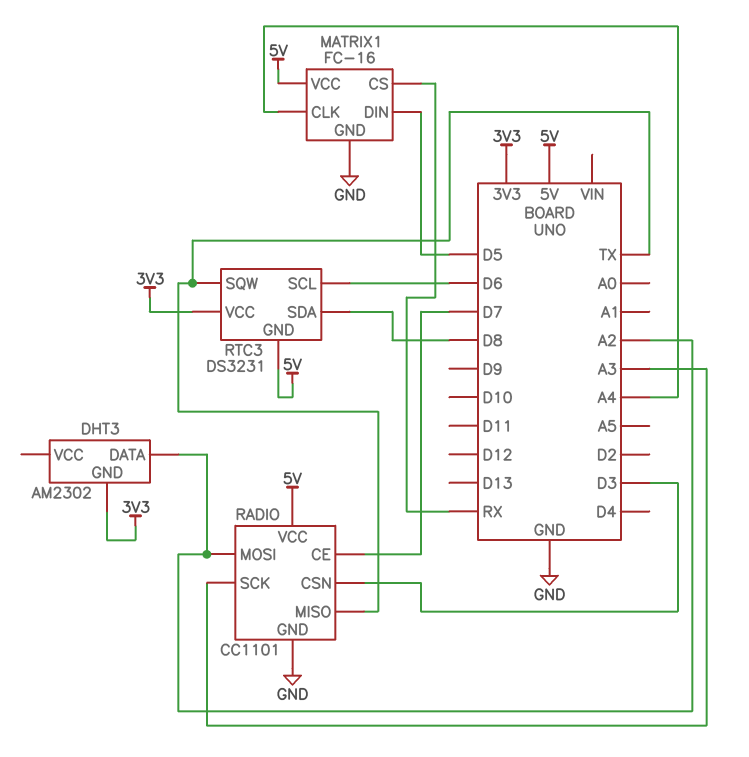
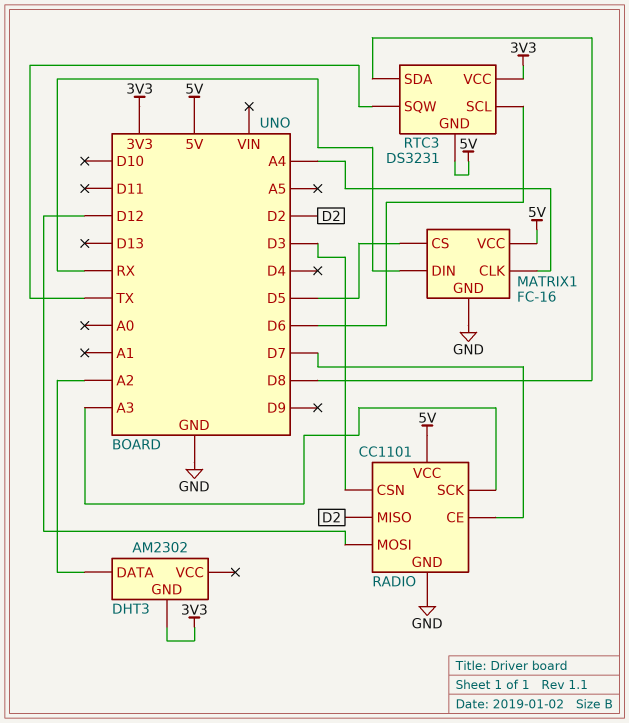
MATRIX1 pin CS: RX -> D5
MATRIX1 pin DIN: D5 -> RX
RADIO pin MISO: TX -> D2
RADIO pin MOSI: A2 -> D12

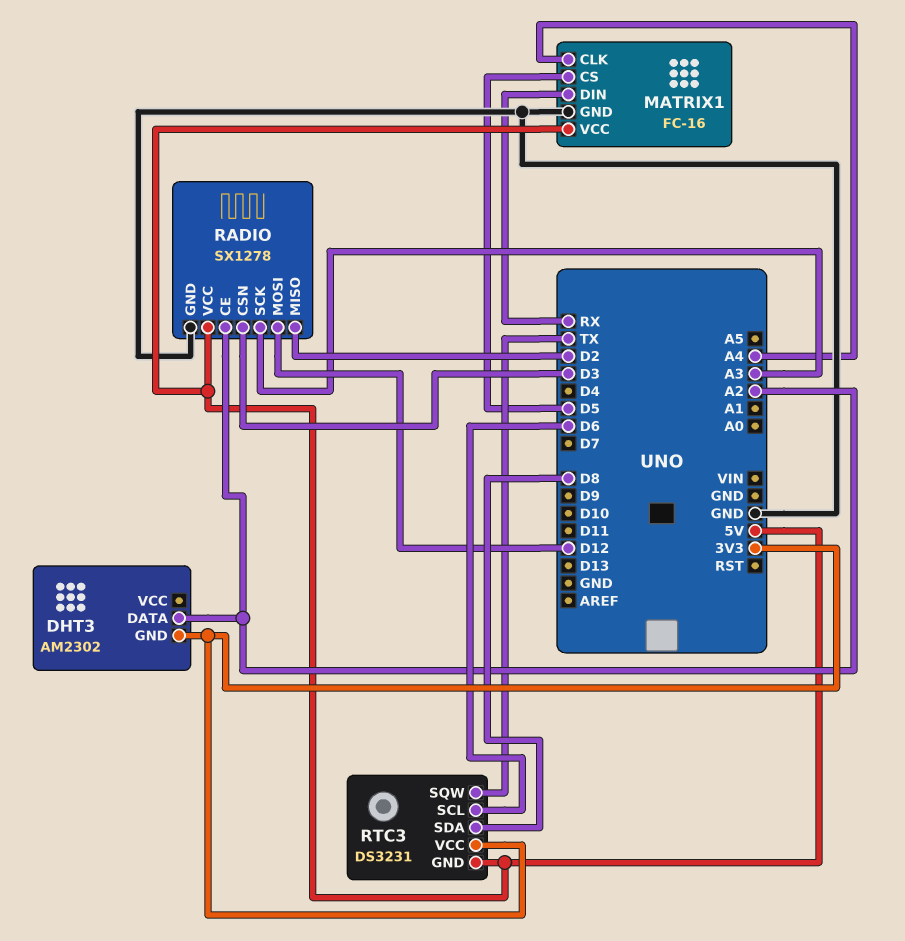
RADIO: CC1101 -> SX1278
RADIO pin CE: D7 -> A2

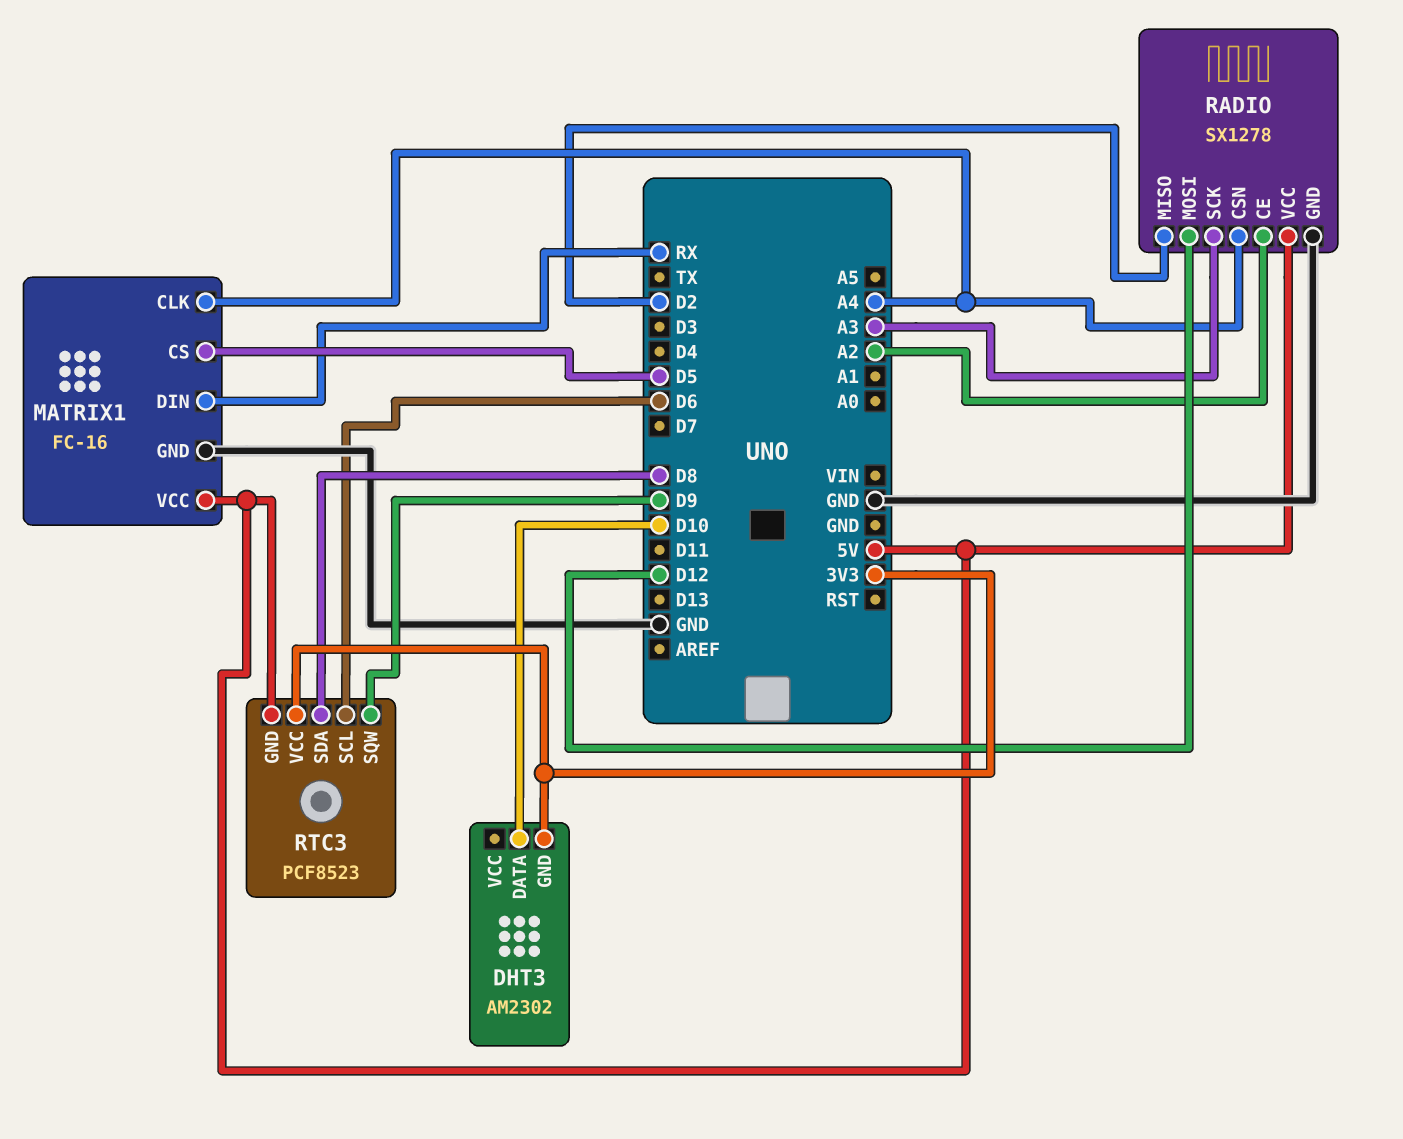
DHT3 pin DATA: A2 -> D10
RADIO pin CSN: D3 -> A4
RTC3: DS3231 -> PCF8523
RTC3 pin SQW: TX -> D9

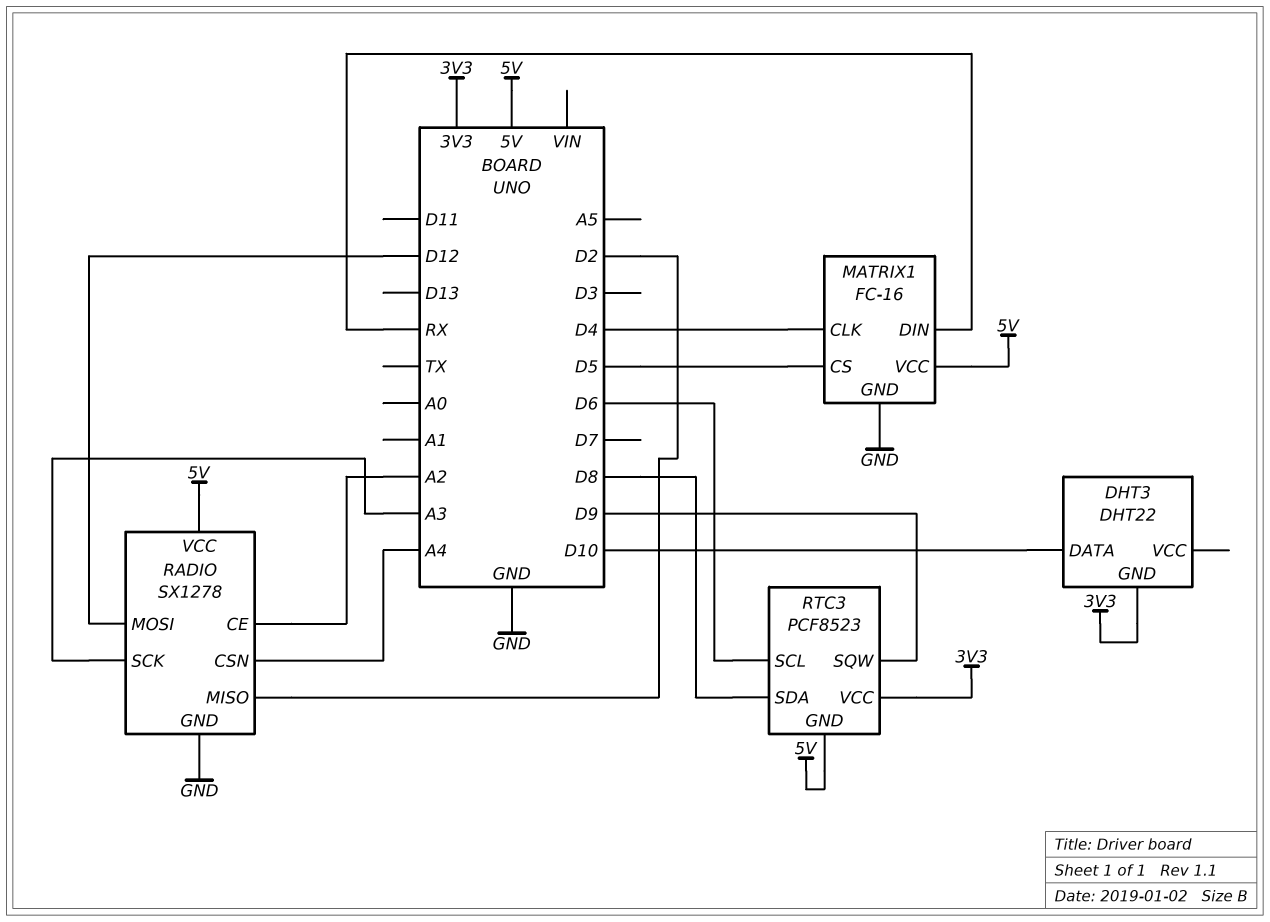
DHT3: AM2302 -> DHT22
MATRIX1 pin CLK: A4 -> D4

